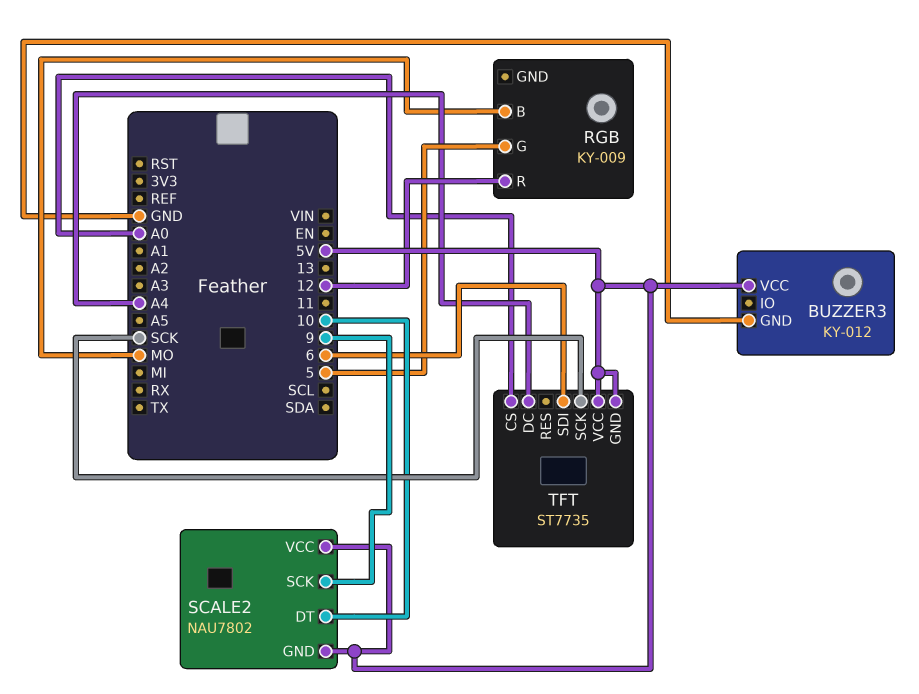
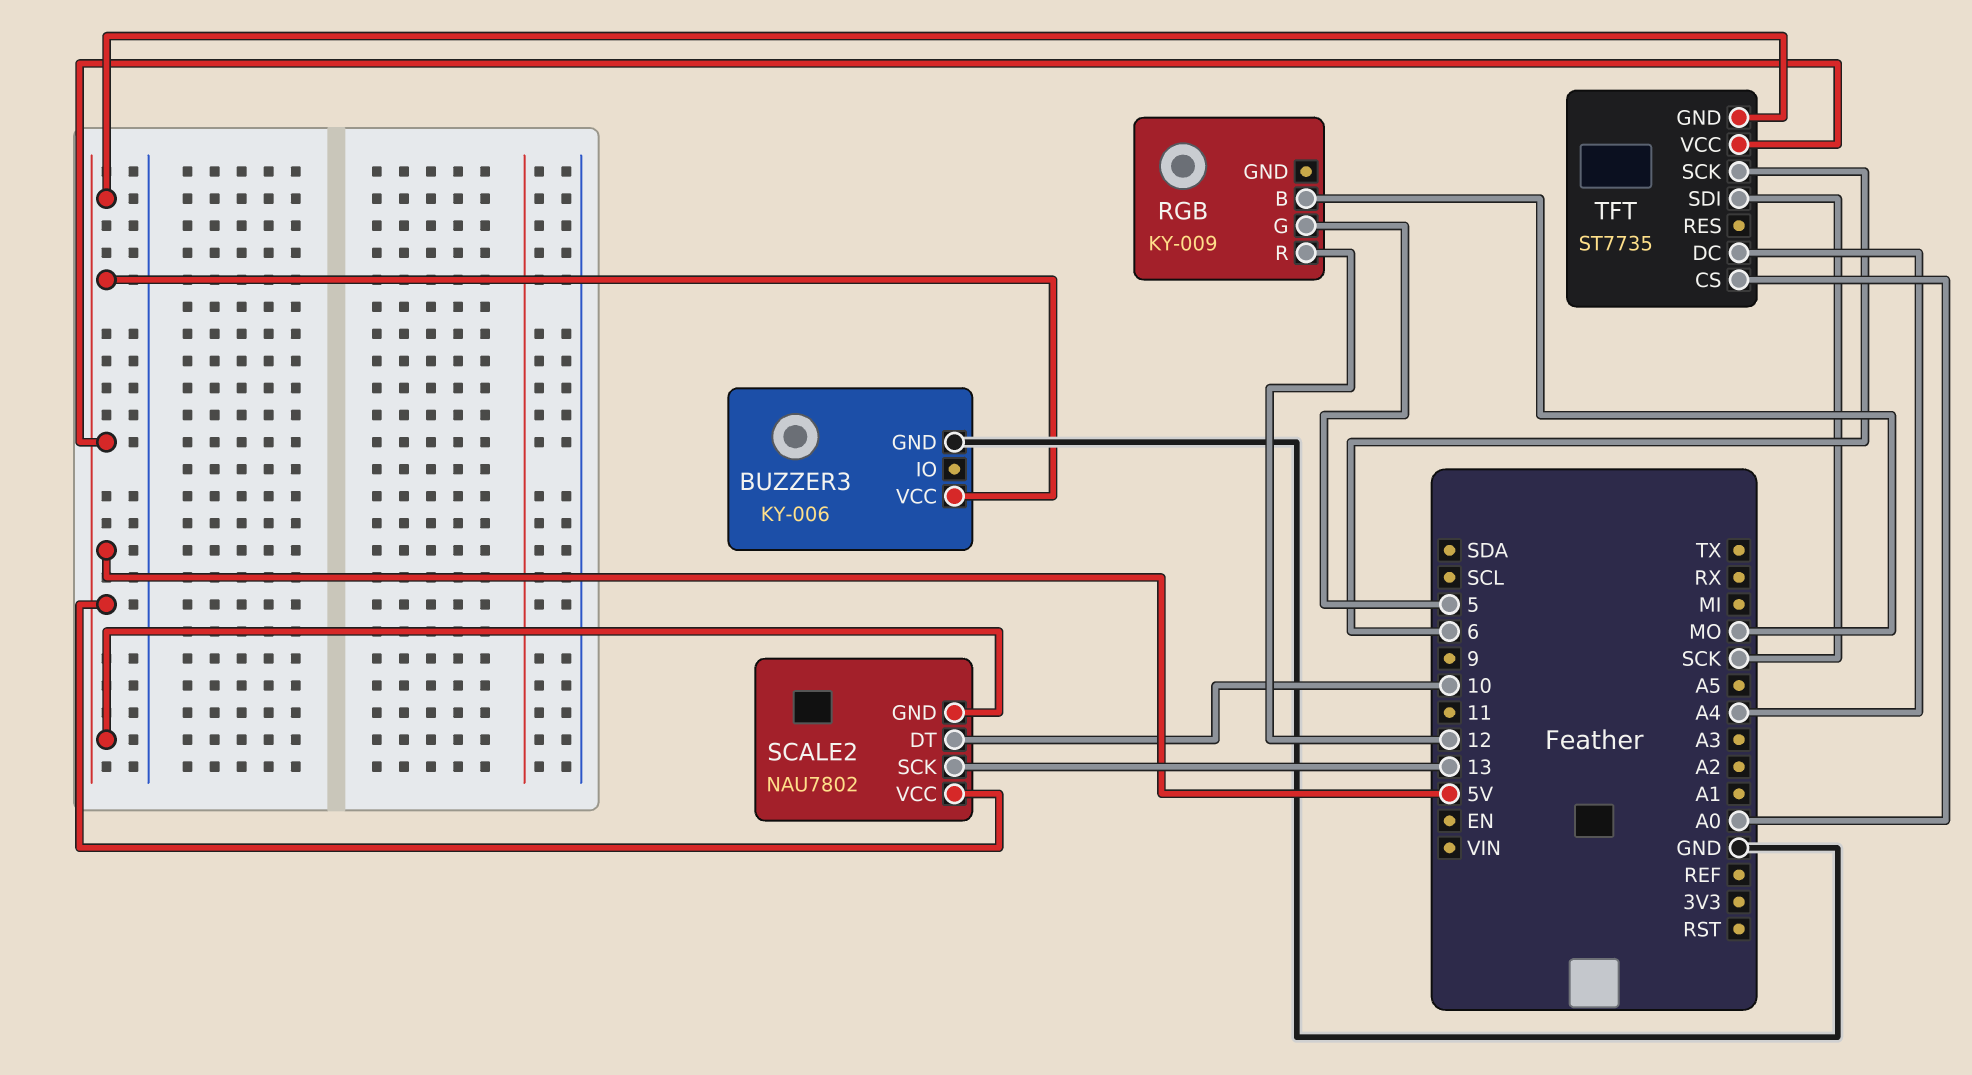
BUZZER3: KY-012 -> KY-006
SCALE2 pin SCK: 9 -> 13
TFT pin SCK: SCK -> 6
TFT pin SDI: 6 -> SCK

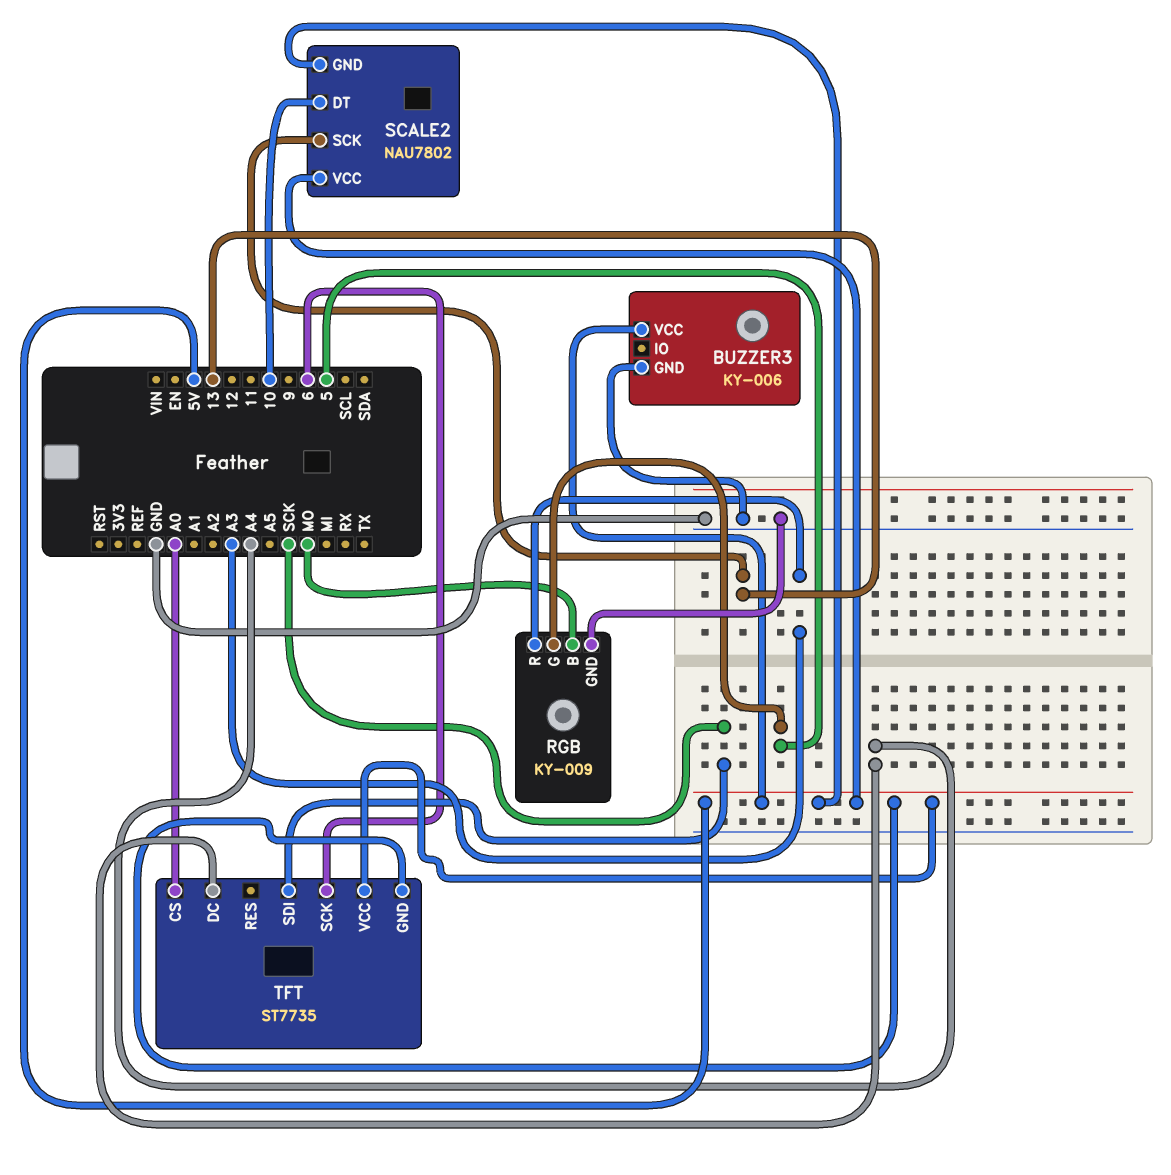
RGB pin GND: none -> GND
RGB pin R: 12 -> A3

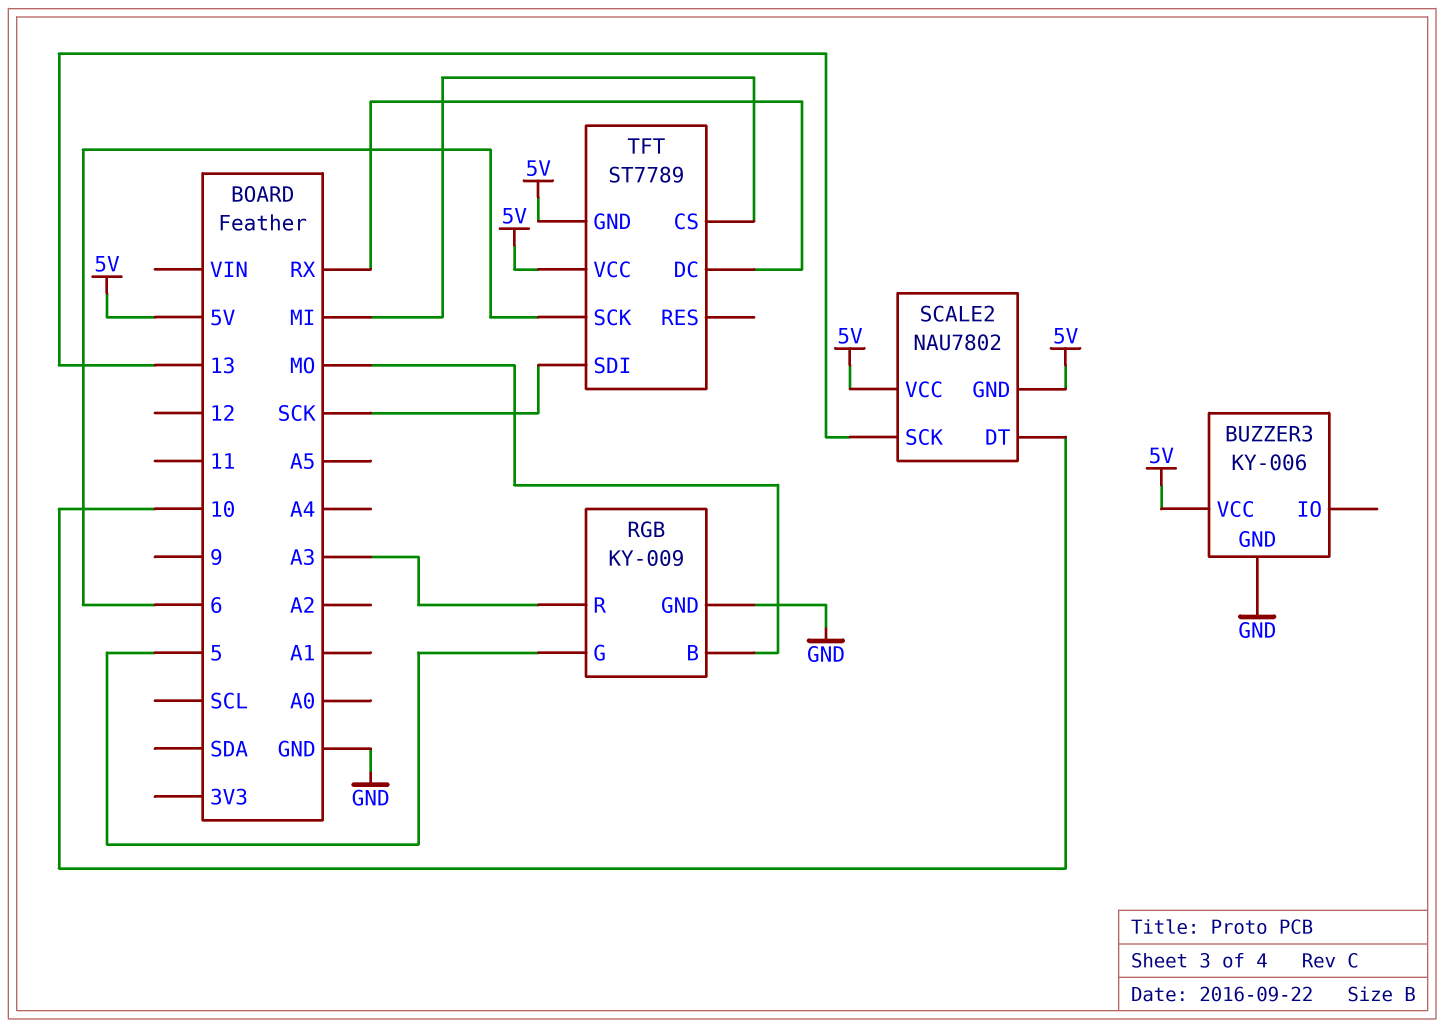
TFT: ST7735 -> ST7789
TFT pin CS: A0 -> MI
TFT pin DC: A4 -> RX

